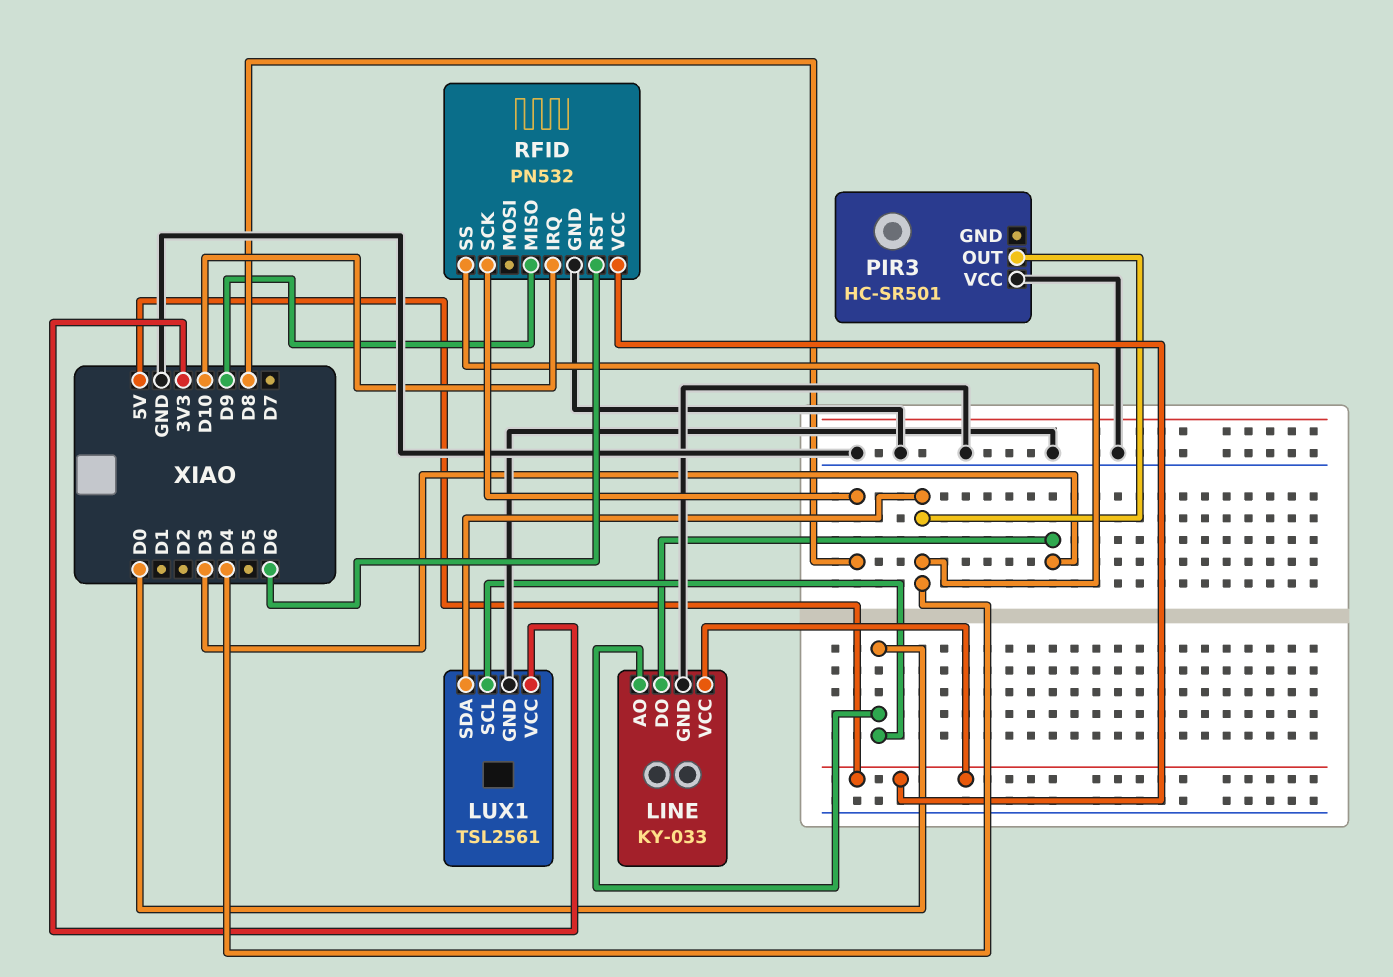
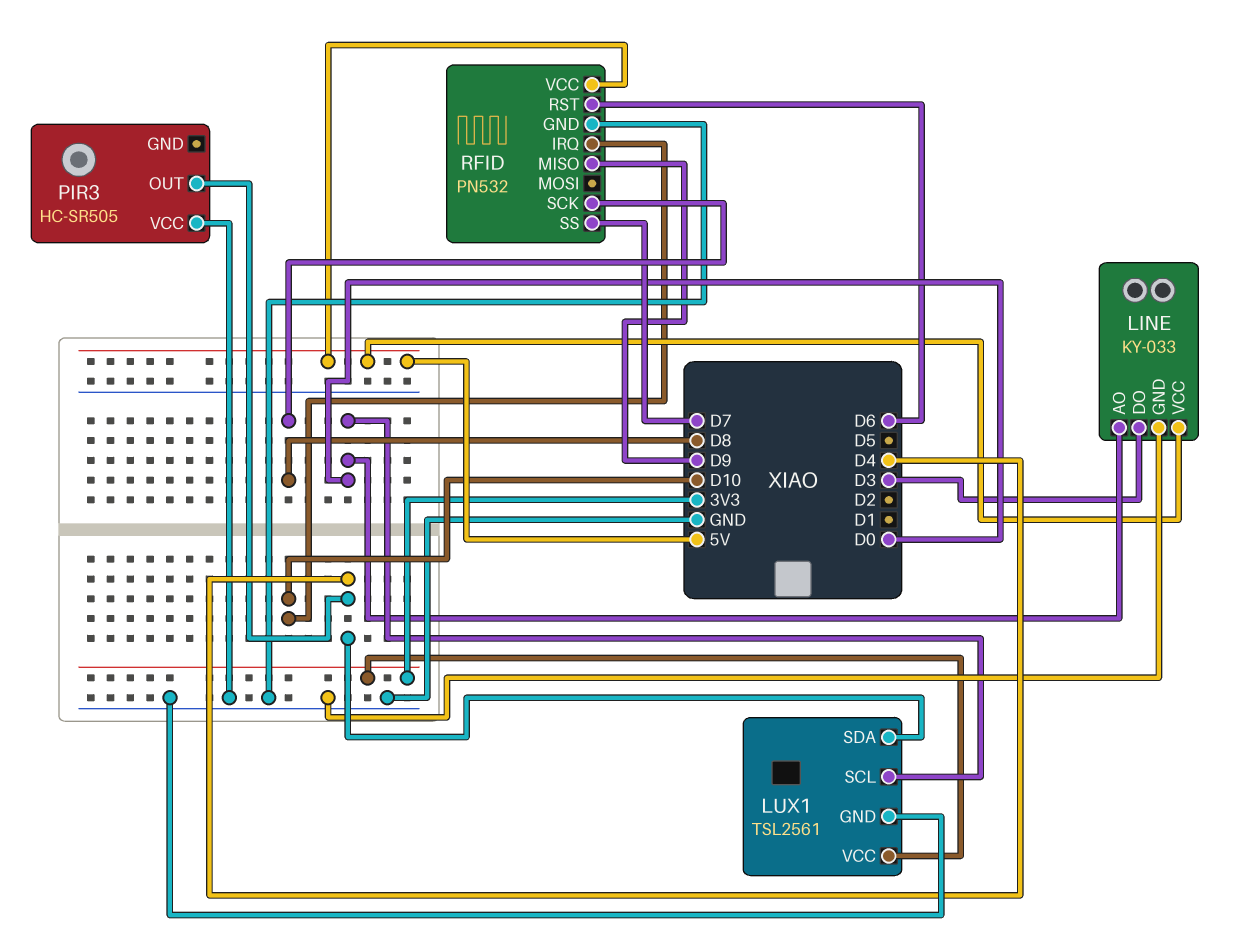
PIR3: HC-SR501 -> HC-SR505
RFID pin SS: D4 -> D7

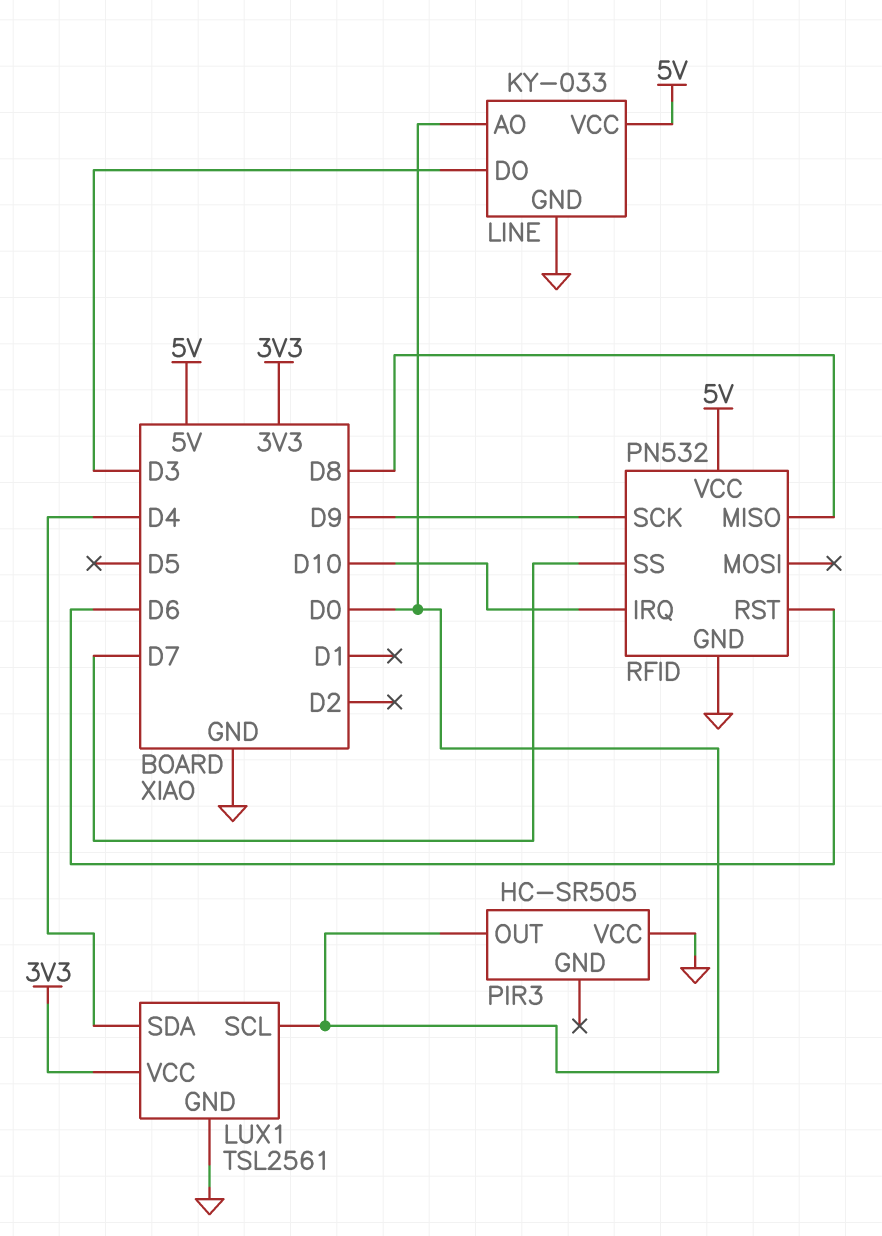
PIR3 pin OUT: D4 -> D0
RFID pin MISO: D9 -> D8
RFID pin SCK: D8 -> D9

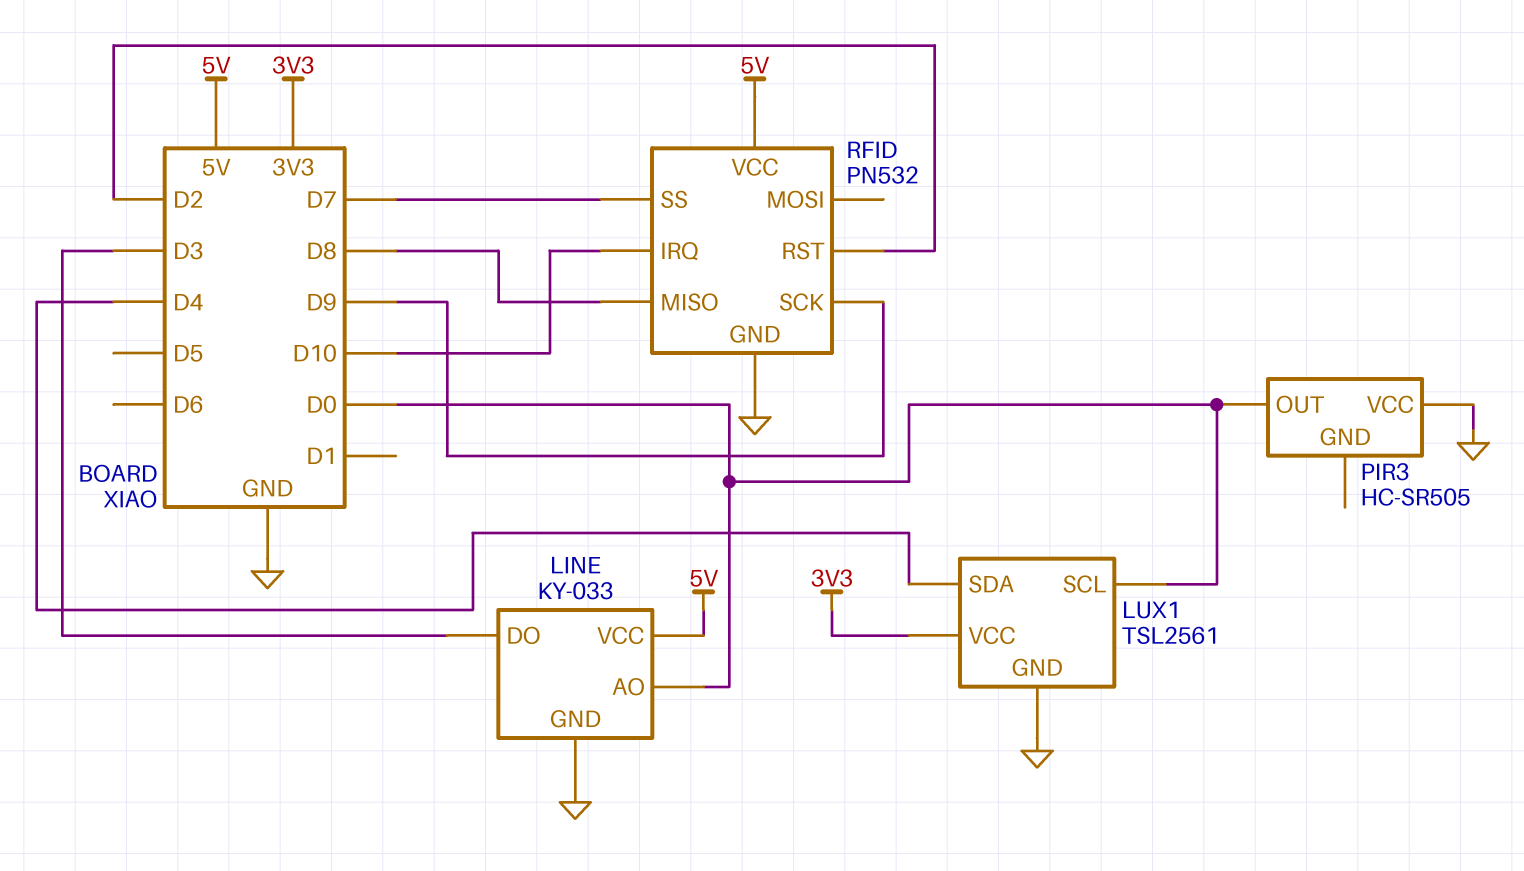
RFID pin RST: D6 -> D2

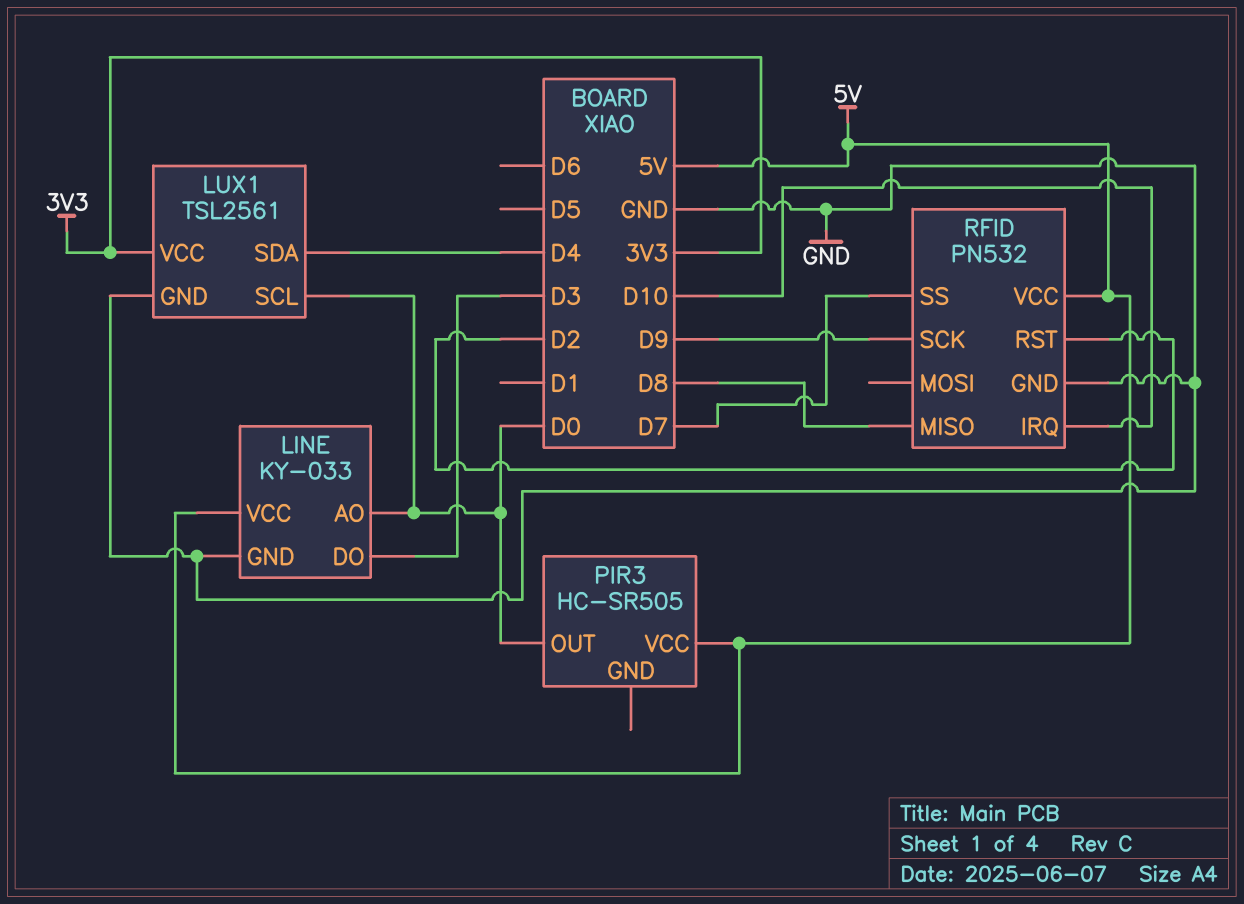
PIR3 pin VCC: GND -> 5V

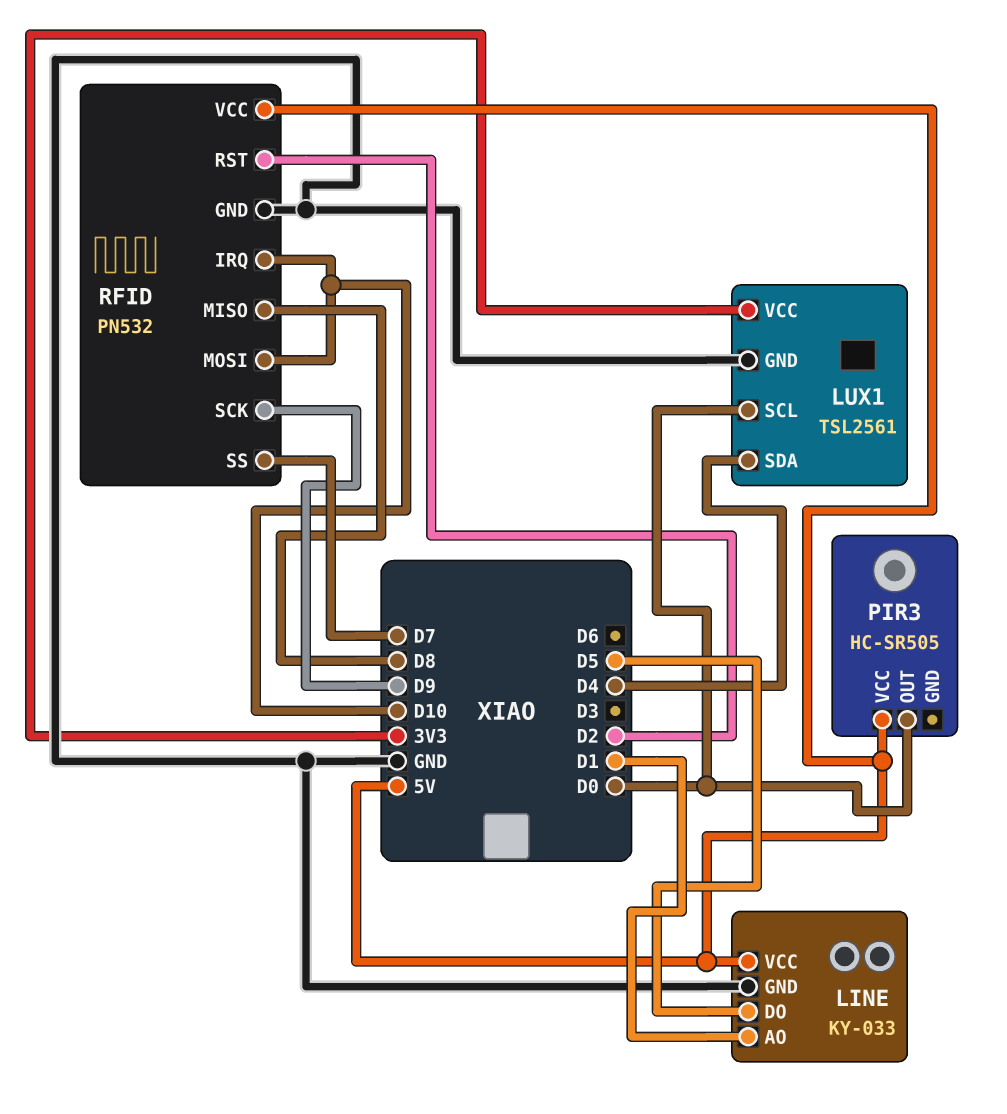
LINE pin AO: D0 -> D1
LINE pin DO: D3 -> D5
RFID pin MOSI: none -> D10

